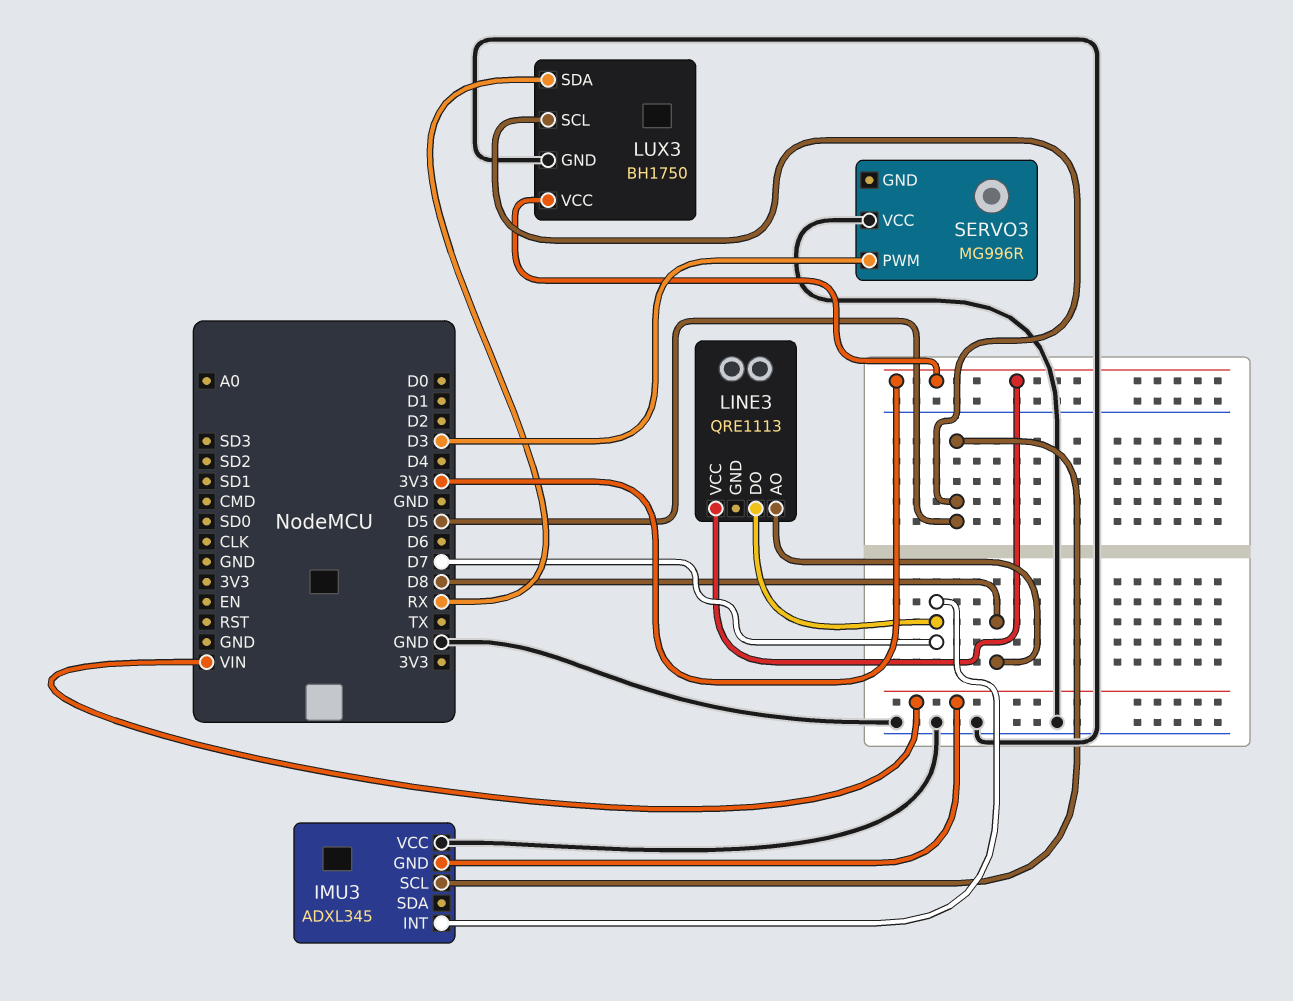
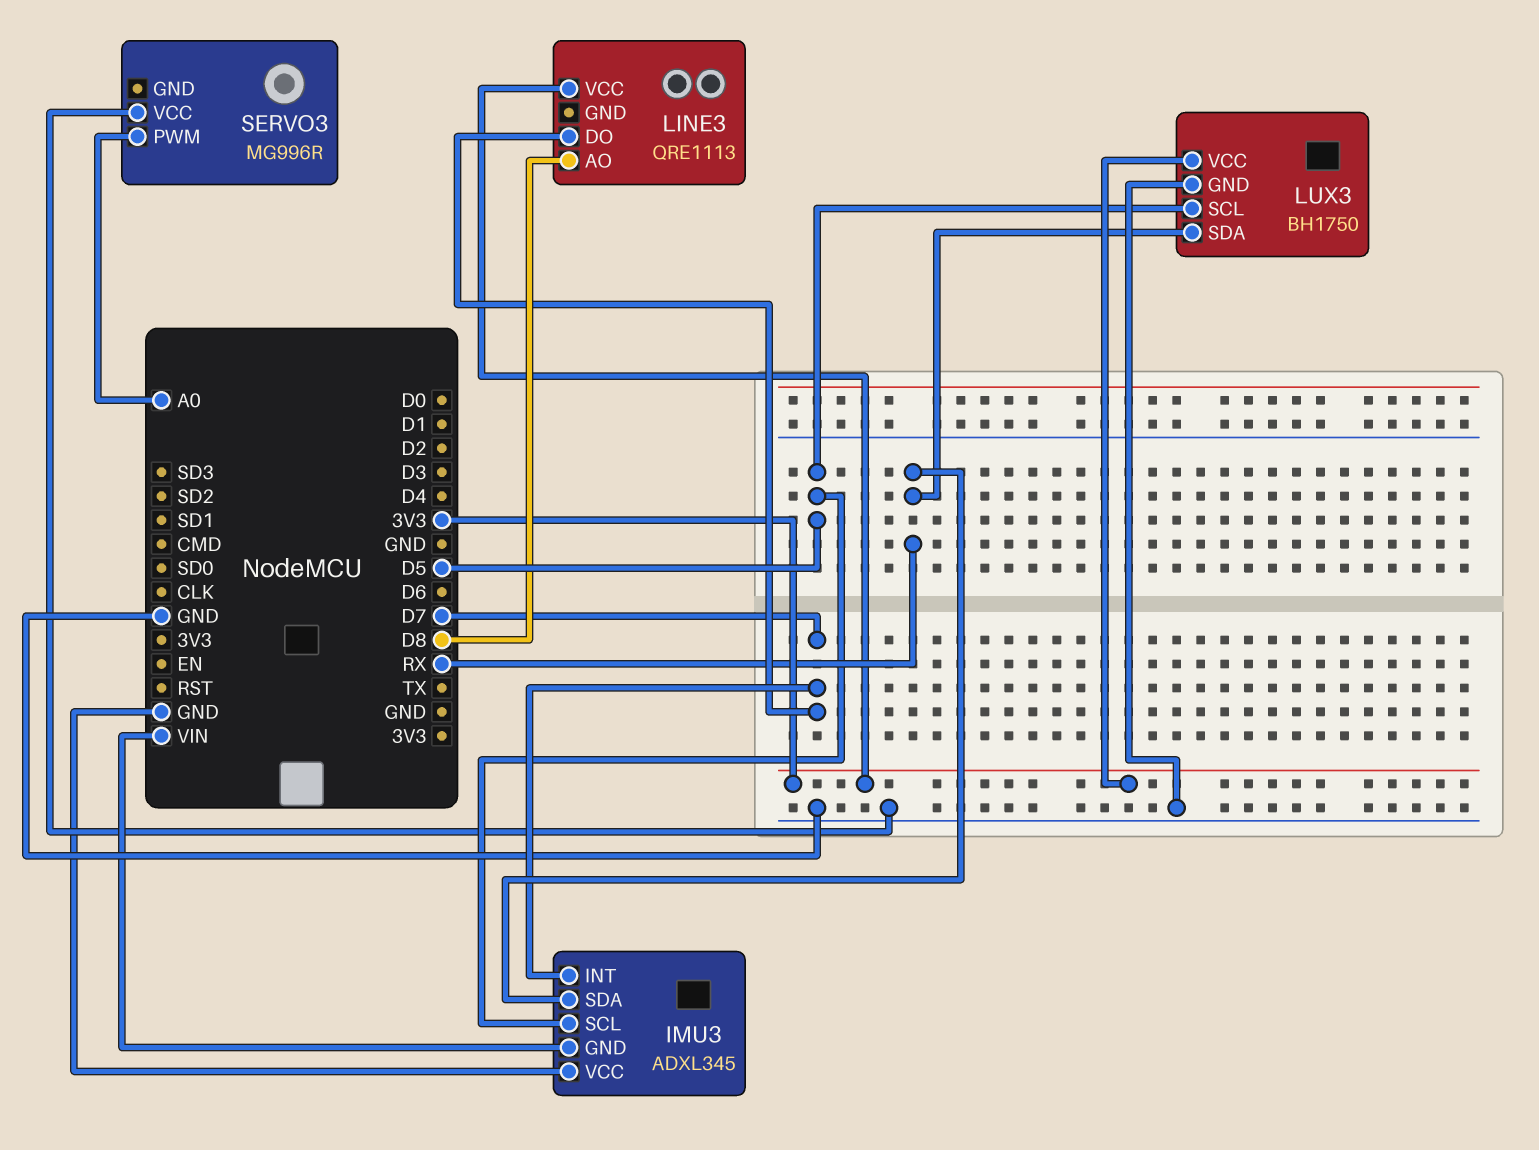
IMU3 pin SDA: none -> RX
SERVO3 pin PWM: D3 -> A0

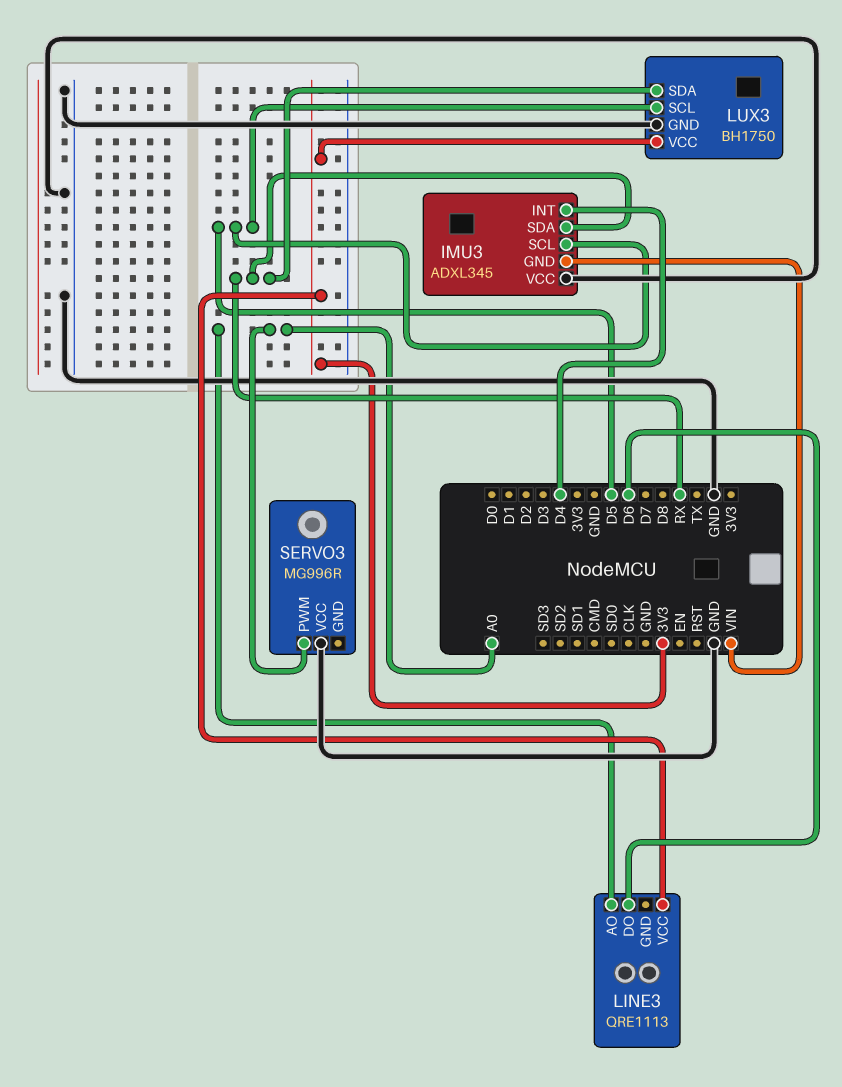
IMU3 pin INT: D7 -> D4
LINE3 pin AO: D8 -> A0
LINE3 pin DO: D7 -> D6

